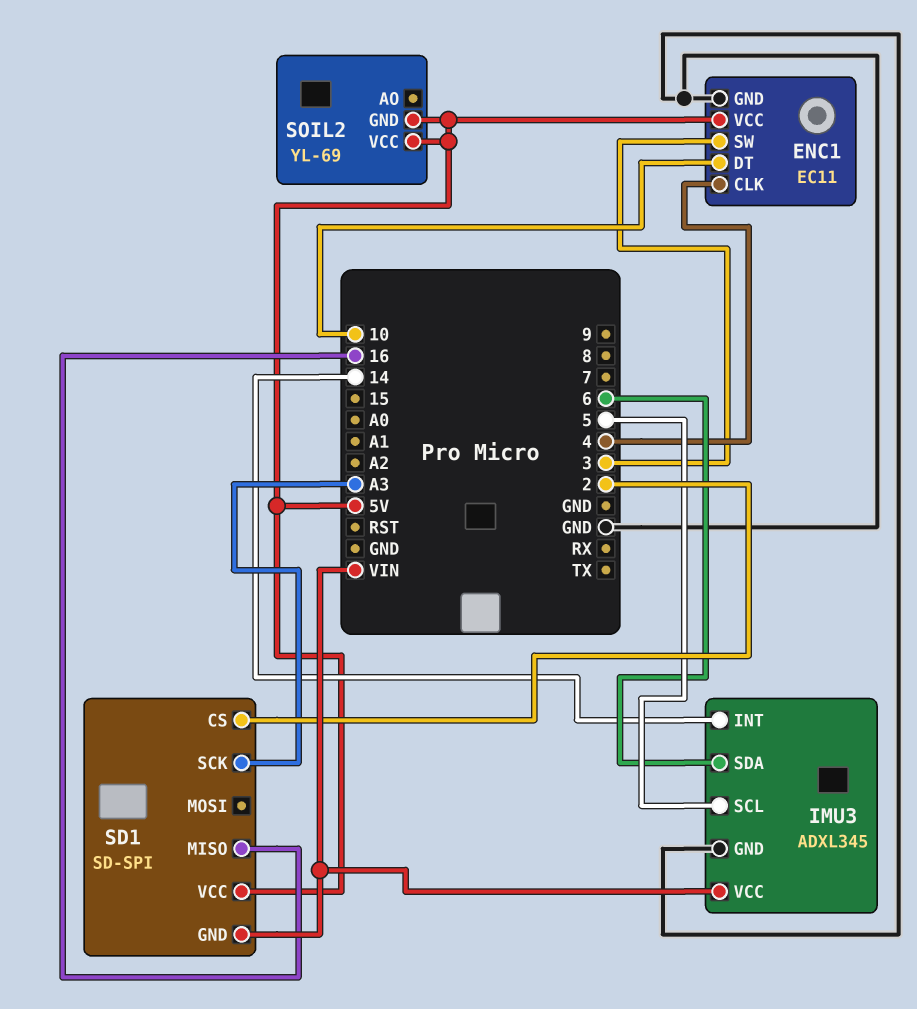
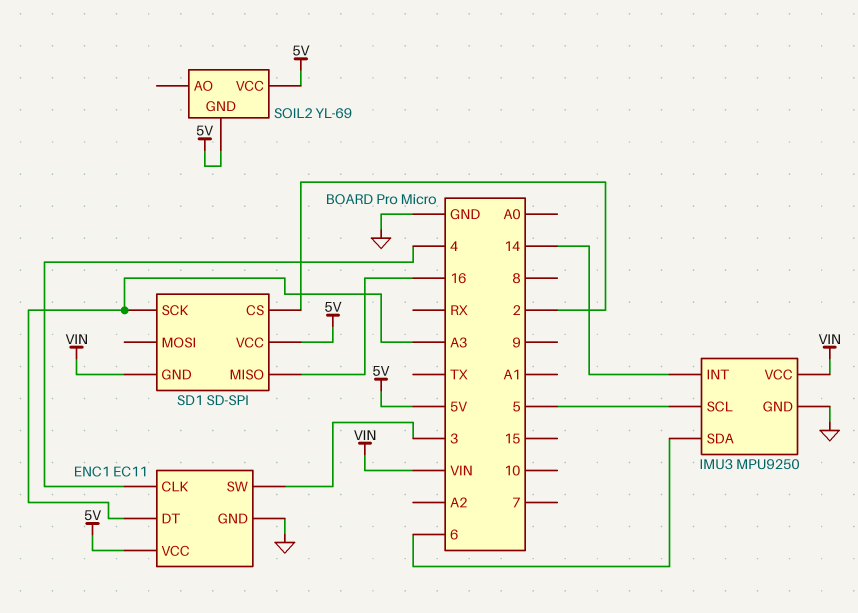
ENC1 pin DT: 10 -> A3
IMU3: ADXL345 -> MPU9250

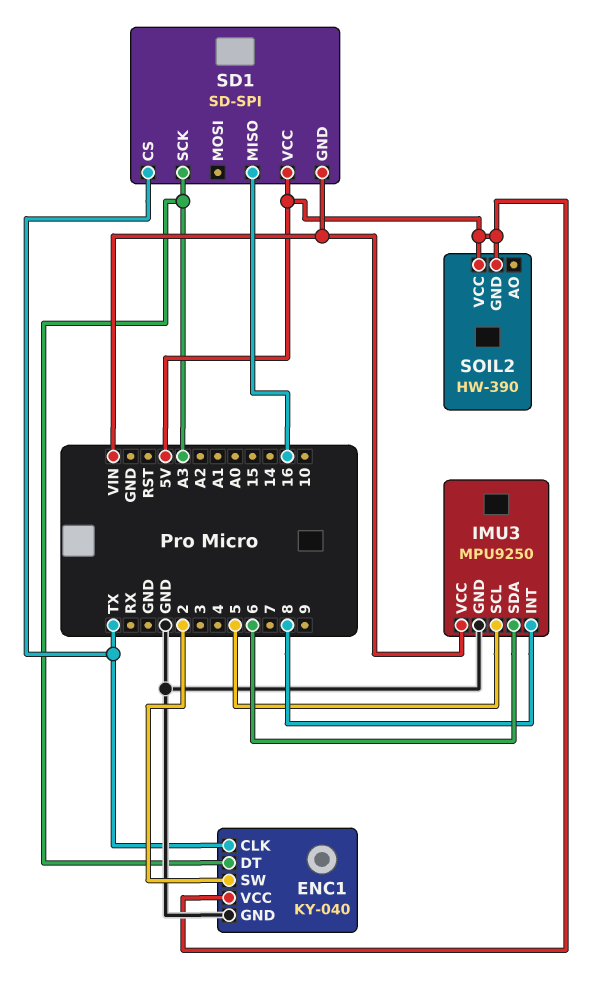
ENC1: EC11 -> KY-040
ENC1 pin CLK: 4 -> TX
ENC1 pin SW: 3 -> 2
IMU3 pin INT: 14 -> 8
SD1 pin CS: 2 -> TX
SOIL2: YL-69 -> HW-390

